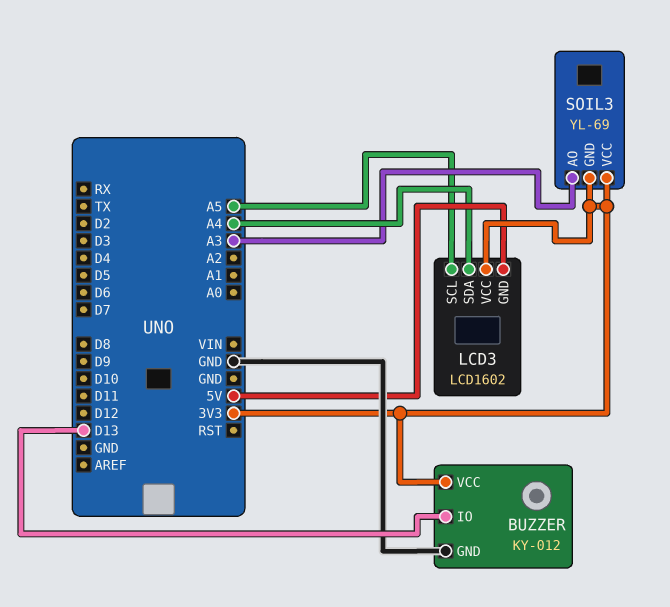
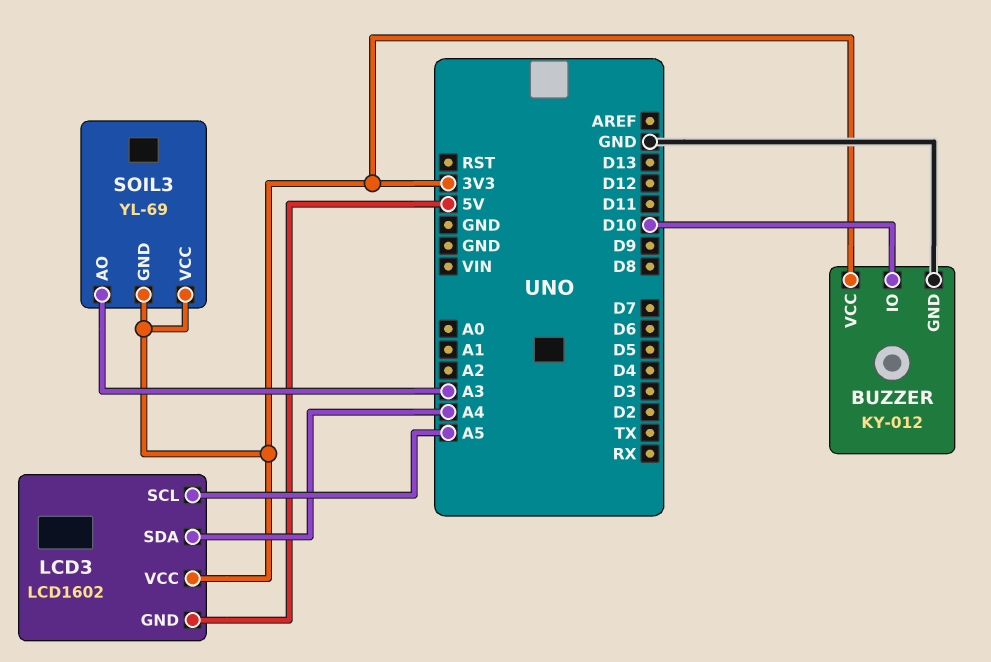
BUZZER pin IO: D13 -> D10

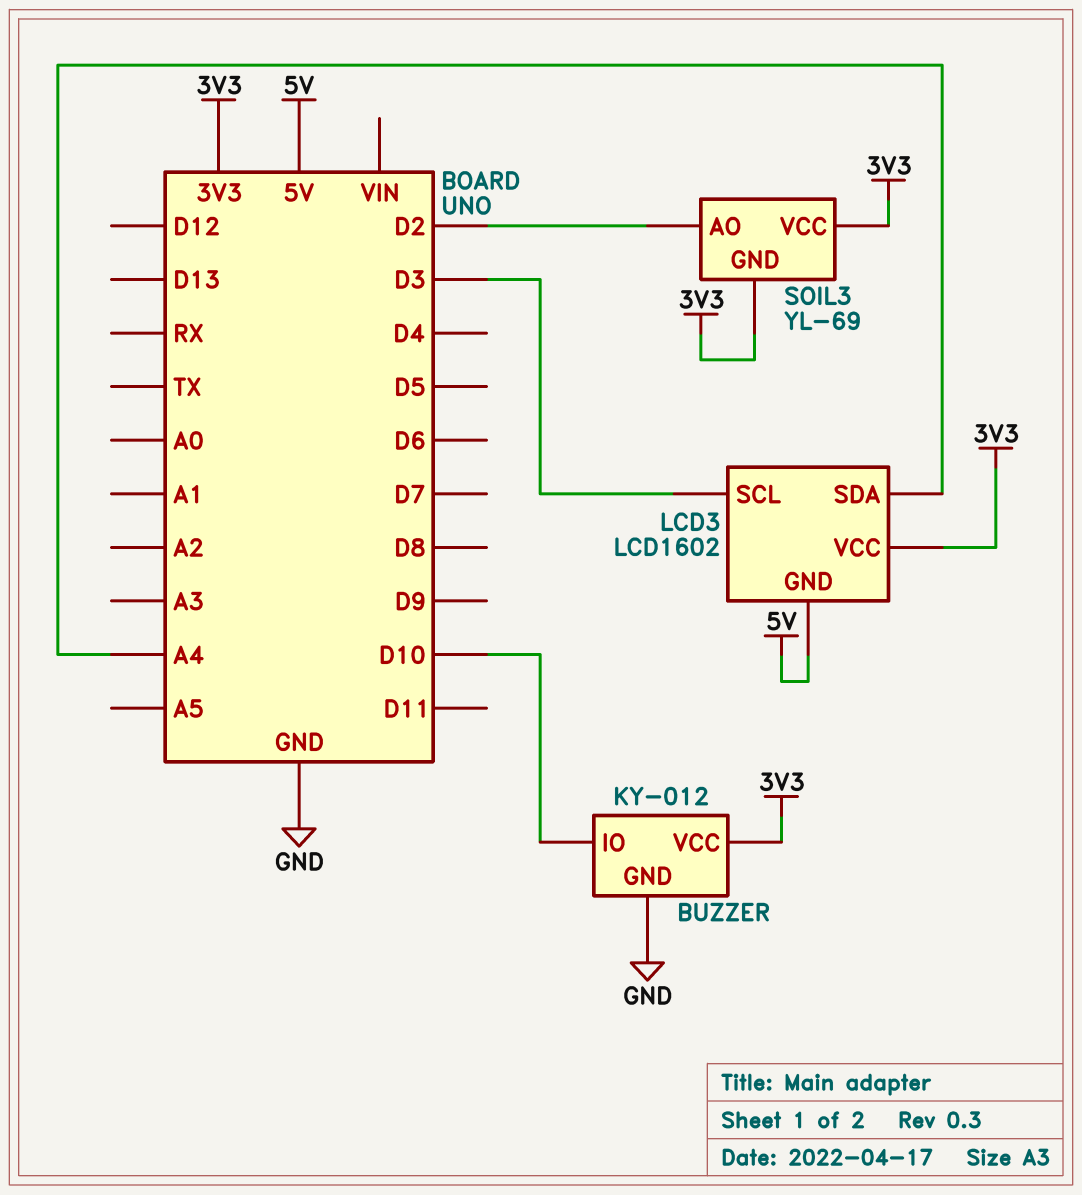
LCD3 pin SCL: A5 -> D3
SOIL3 pin AO: A3 -> D2

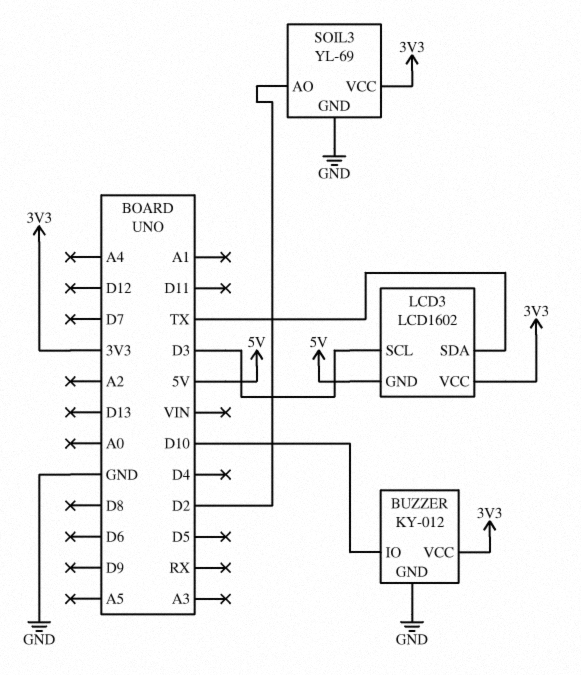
LCD3 pin SDA: A4 -> TX
SOIL3 pin GND: 3V3 -> GND

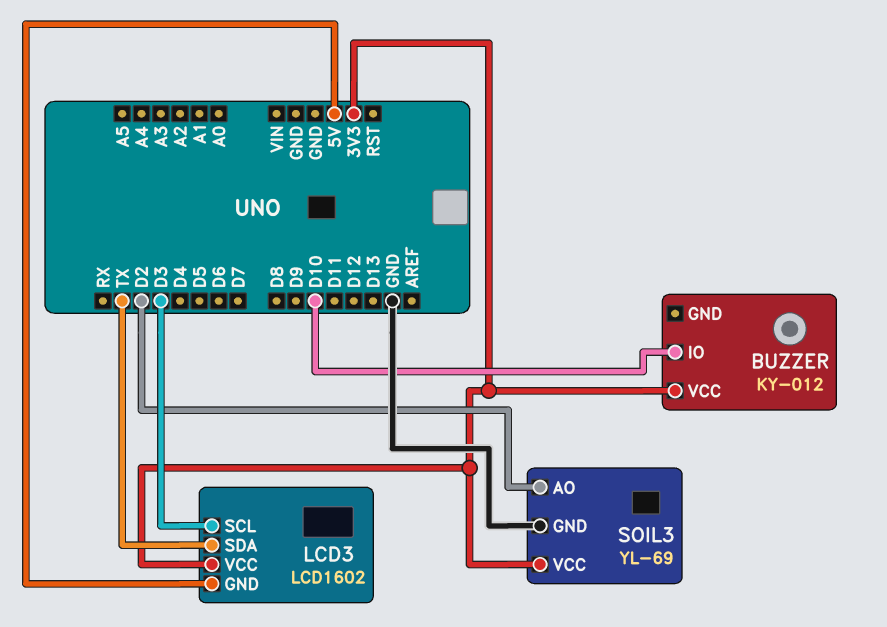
BUZZER pin GND: GND -> none

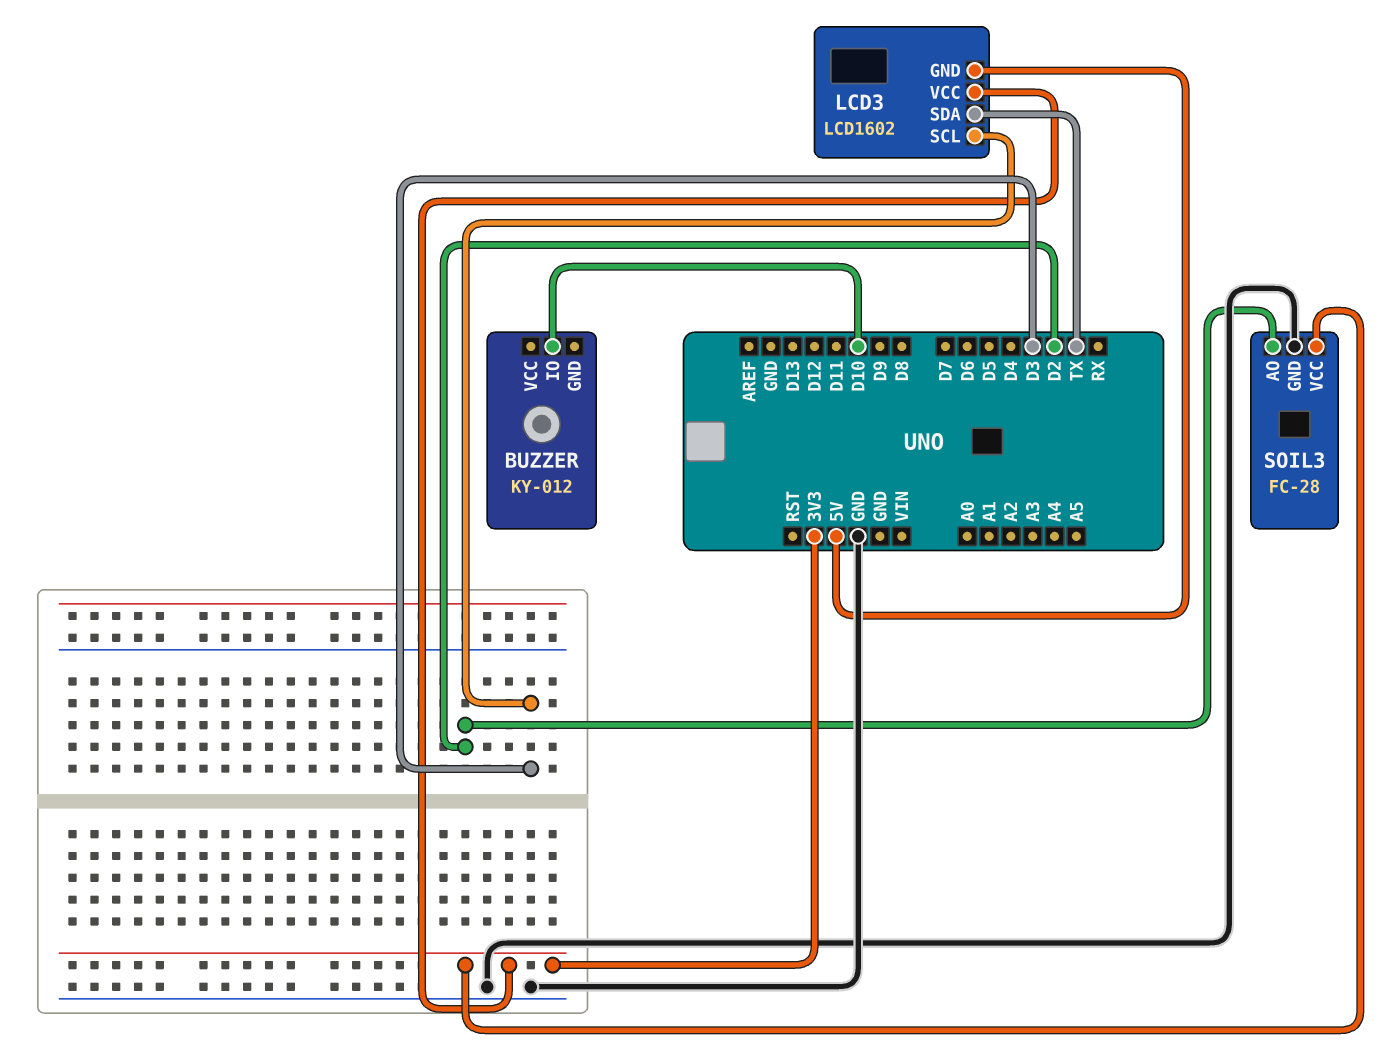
BUZZER pin VCC: 3V3 -> none
SOIL3: YL-69 -> FC-28

